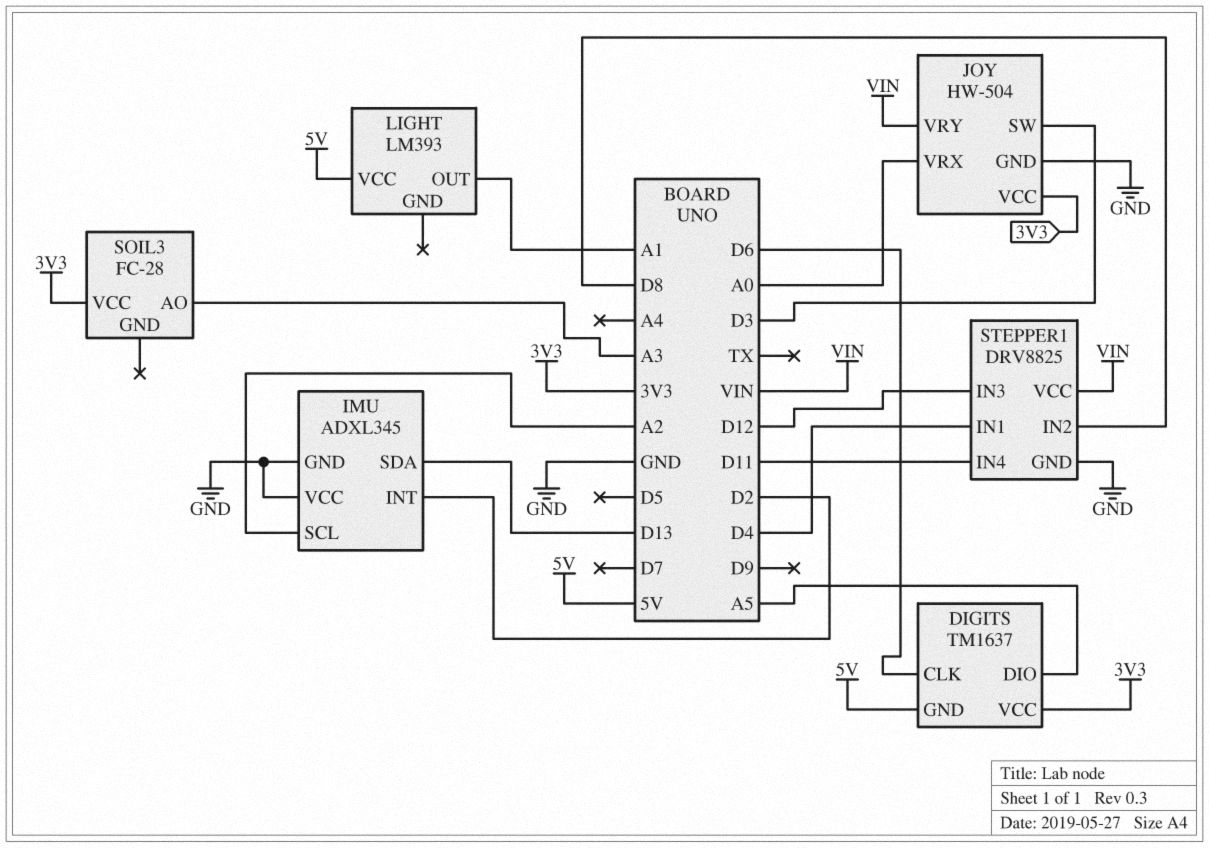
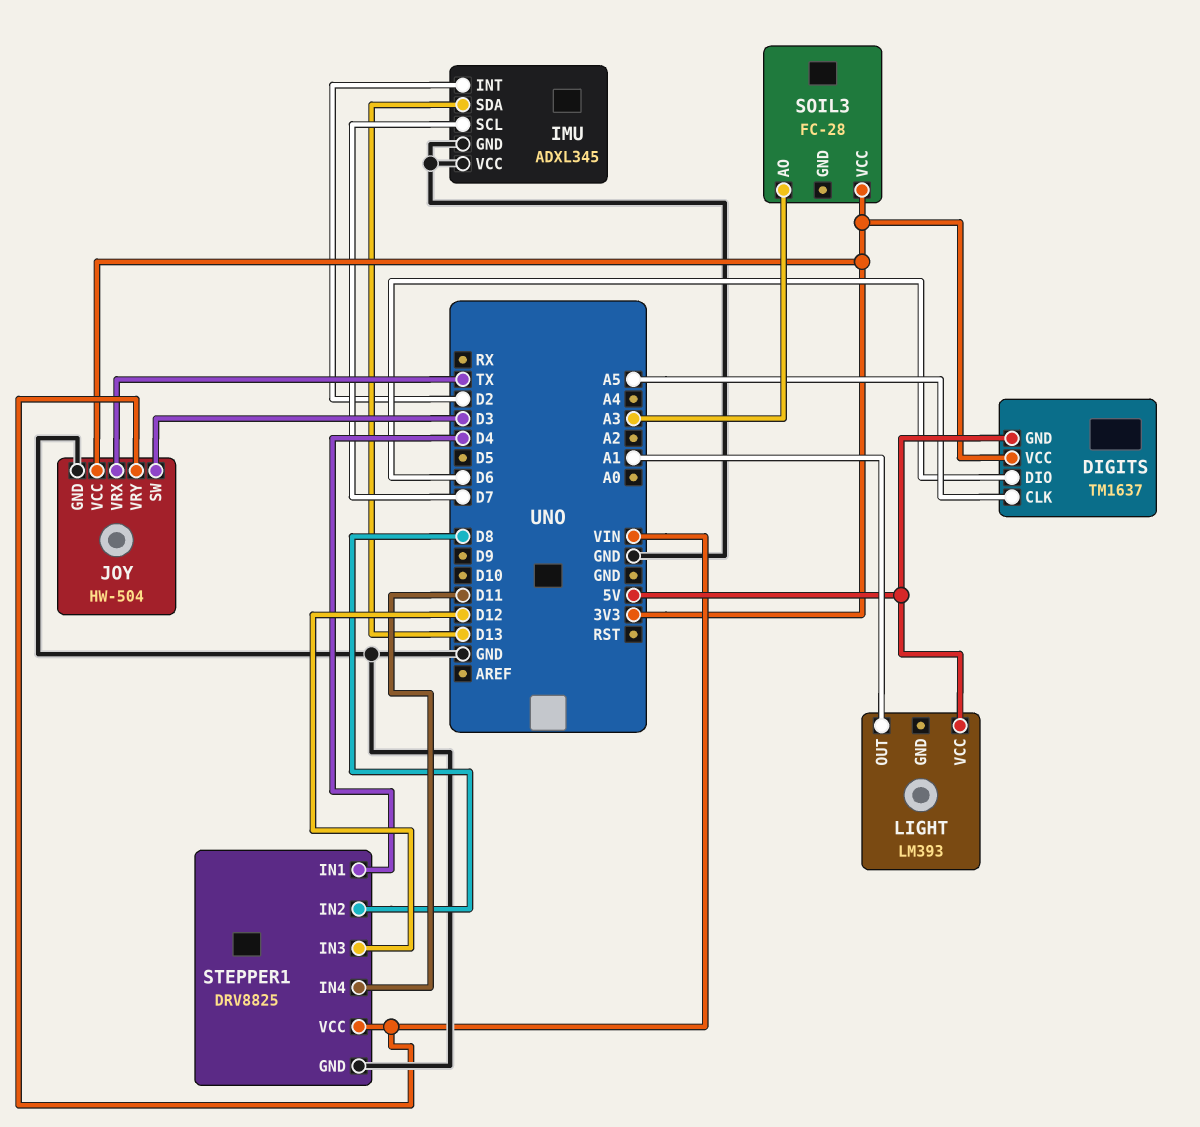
DIGITS pin CLK: D6 -> A5
DIGITS pin DIO: A5 -> D6
IMU pin SCL: A2 -> D7
JOY pin VRX: A0 -> TX

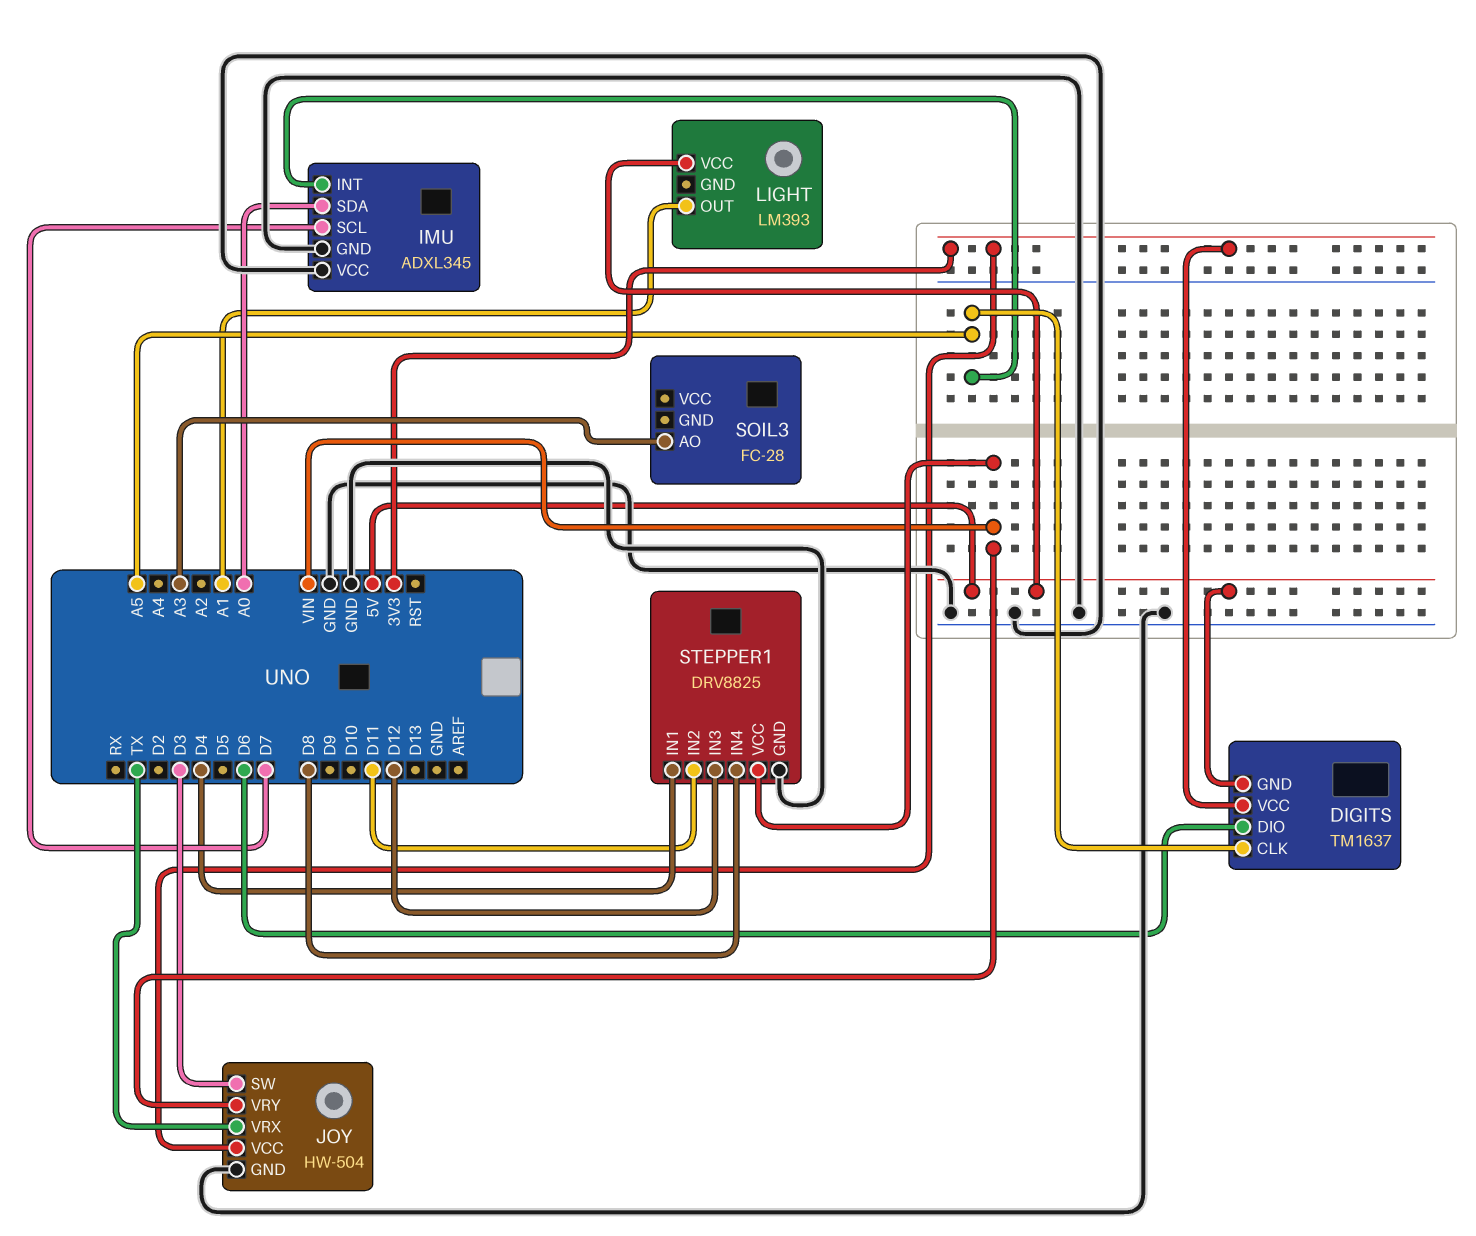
IMU pin INT: D2 -> A5
IMU pin SDA: D13 -> A0
SOIL3 pin VCC: 3V3 -> none
STEPPER1 pin IN2: D8 -> D11
STEPPER1 pin IN4: D11 -> D8

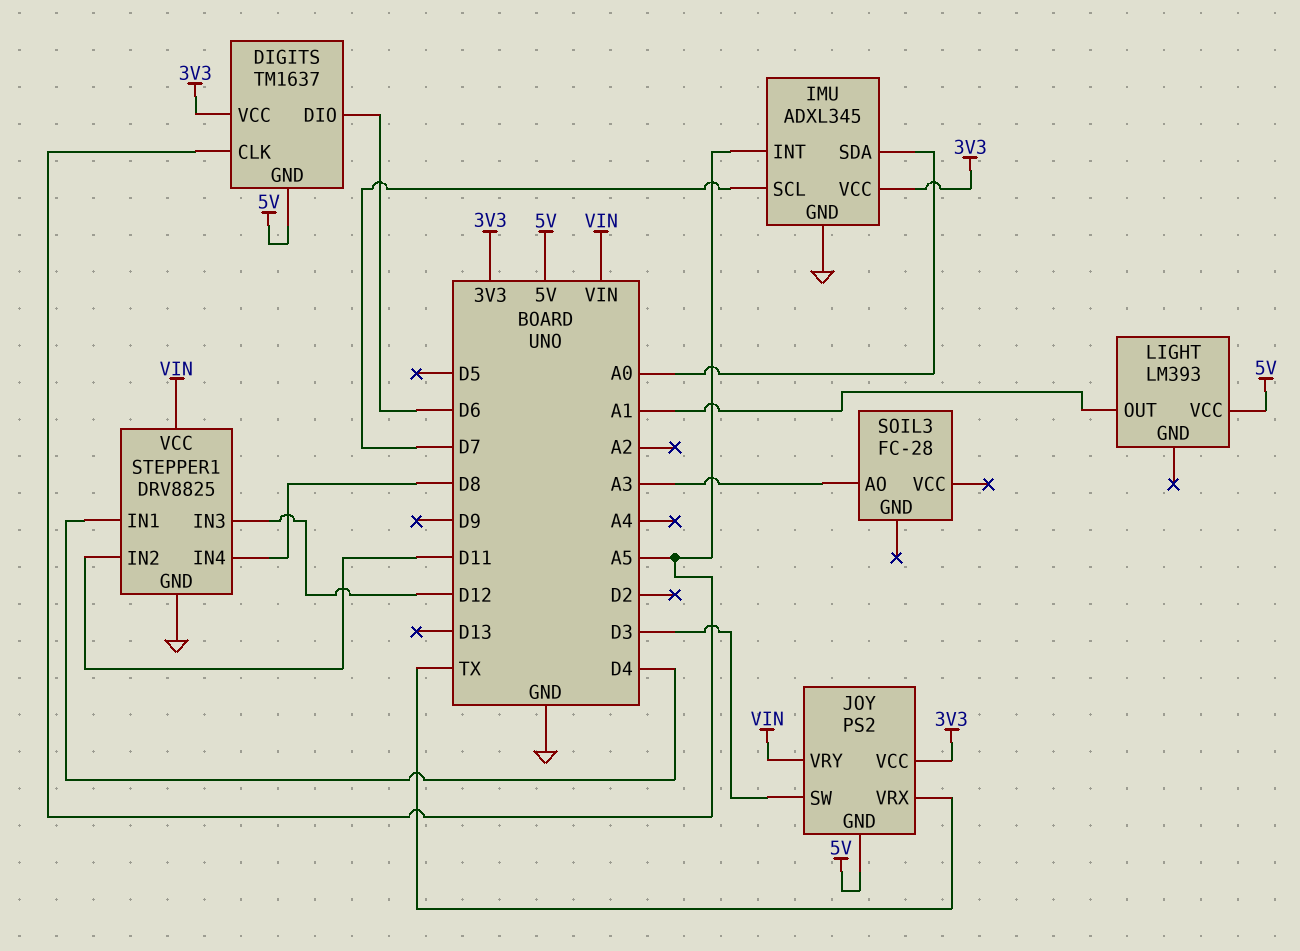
IMU pin VCC: GND -> 3V3
JOY: HW-504 -> PS2
JOY pin GND: GND -> 5V

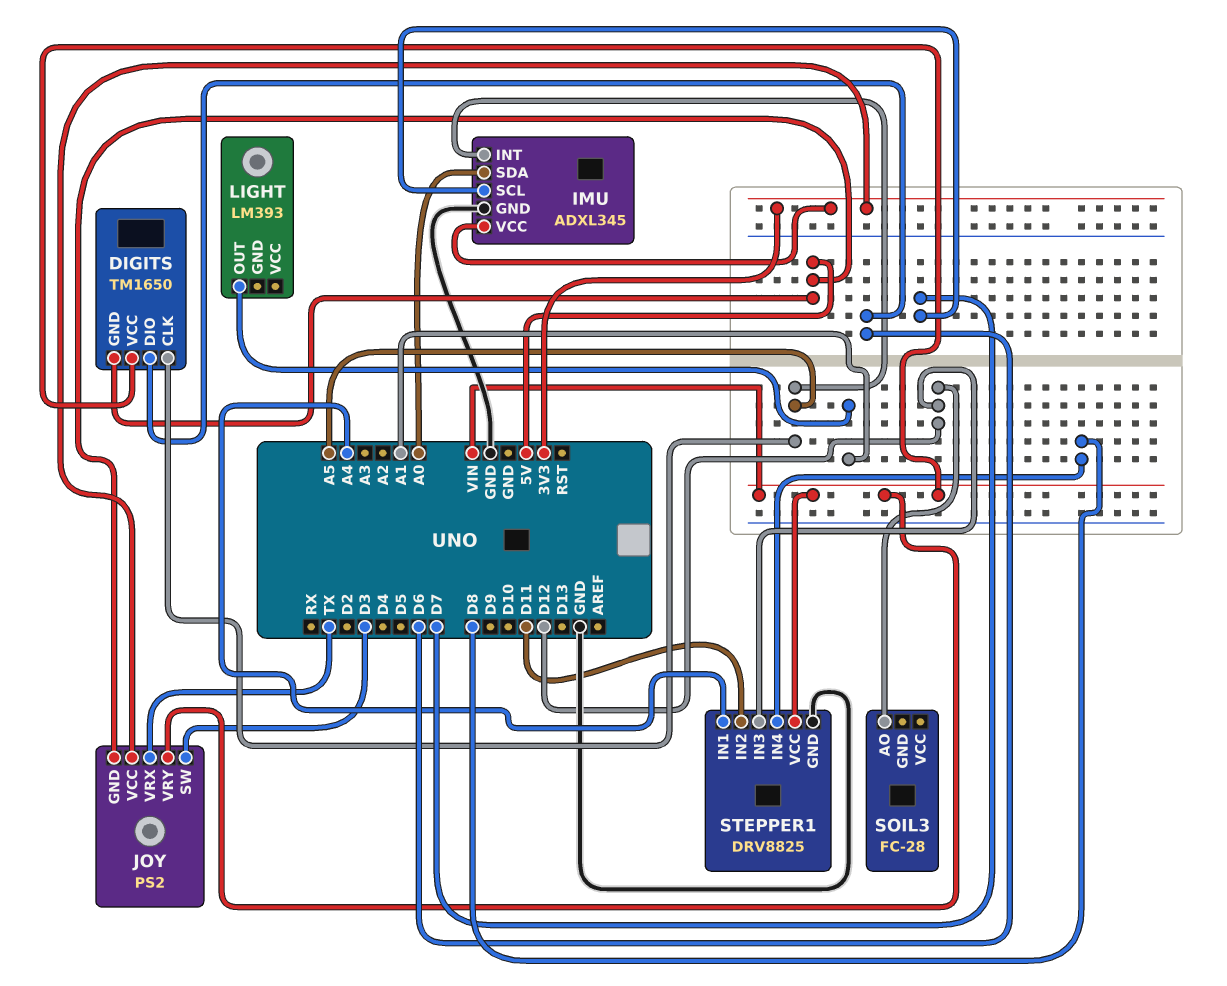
DIGITS: TM1637 -> TM1650
DIGITS pin VCC: 3V3 -> VIN
LIGHT pin VCC: 5V -> none
SOIL3 pin AO: A3 -> D12
STEPPER1 pin IN1: D4 -> A4

